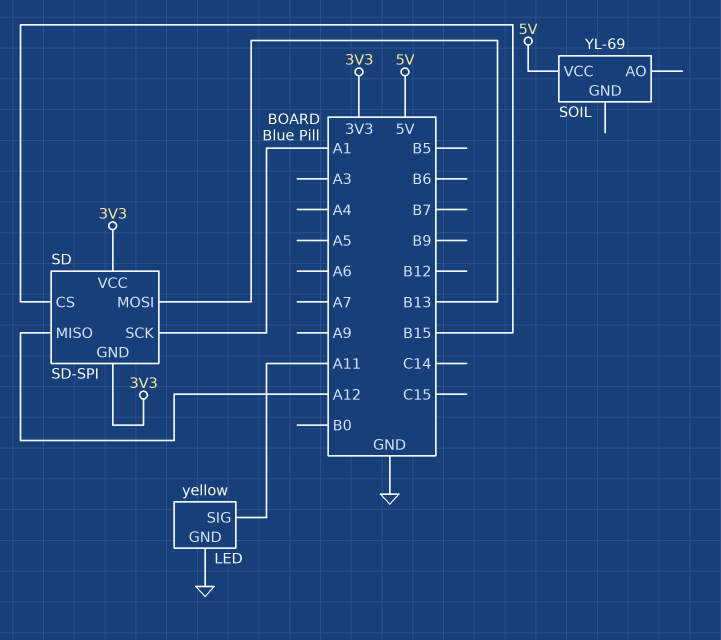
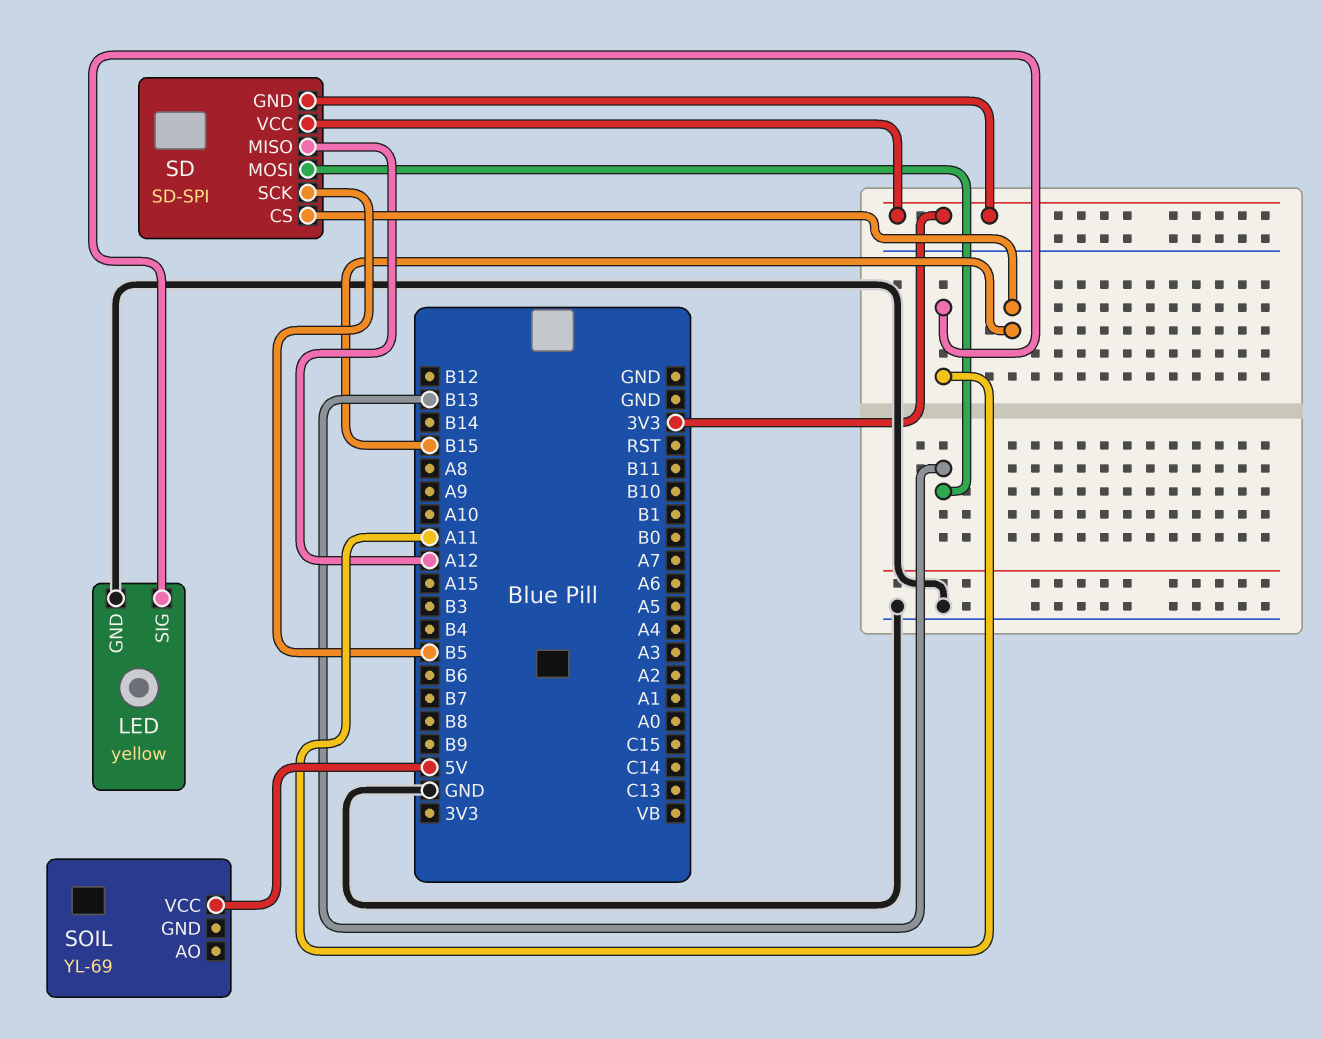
SD pin SCK: A1 -> B5

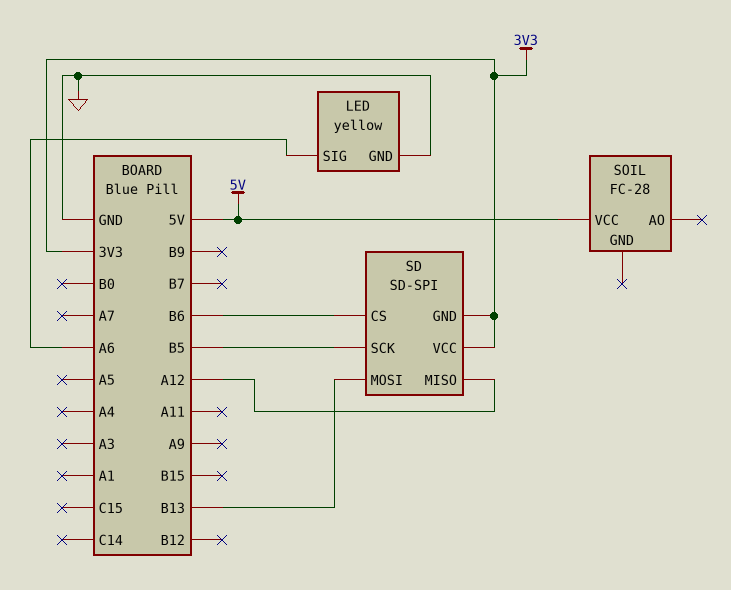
LED pin SIG: A11 -> A6
SD pin CS: B15 -> B6
SOIL: YL-69 -> FC-28

